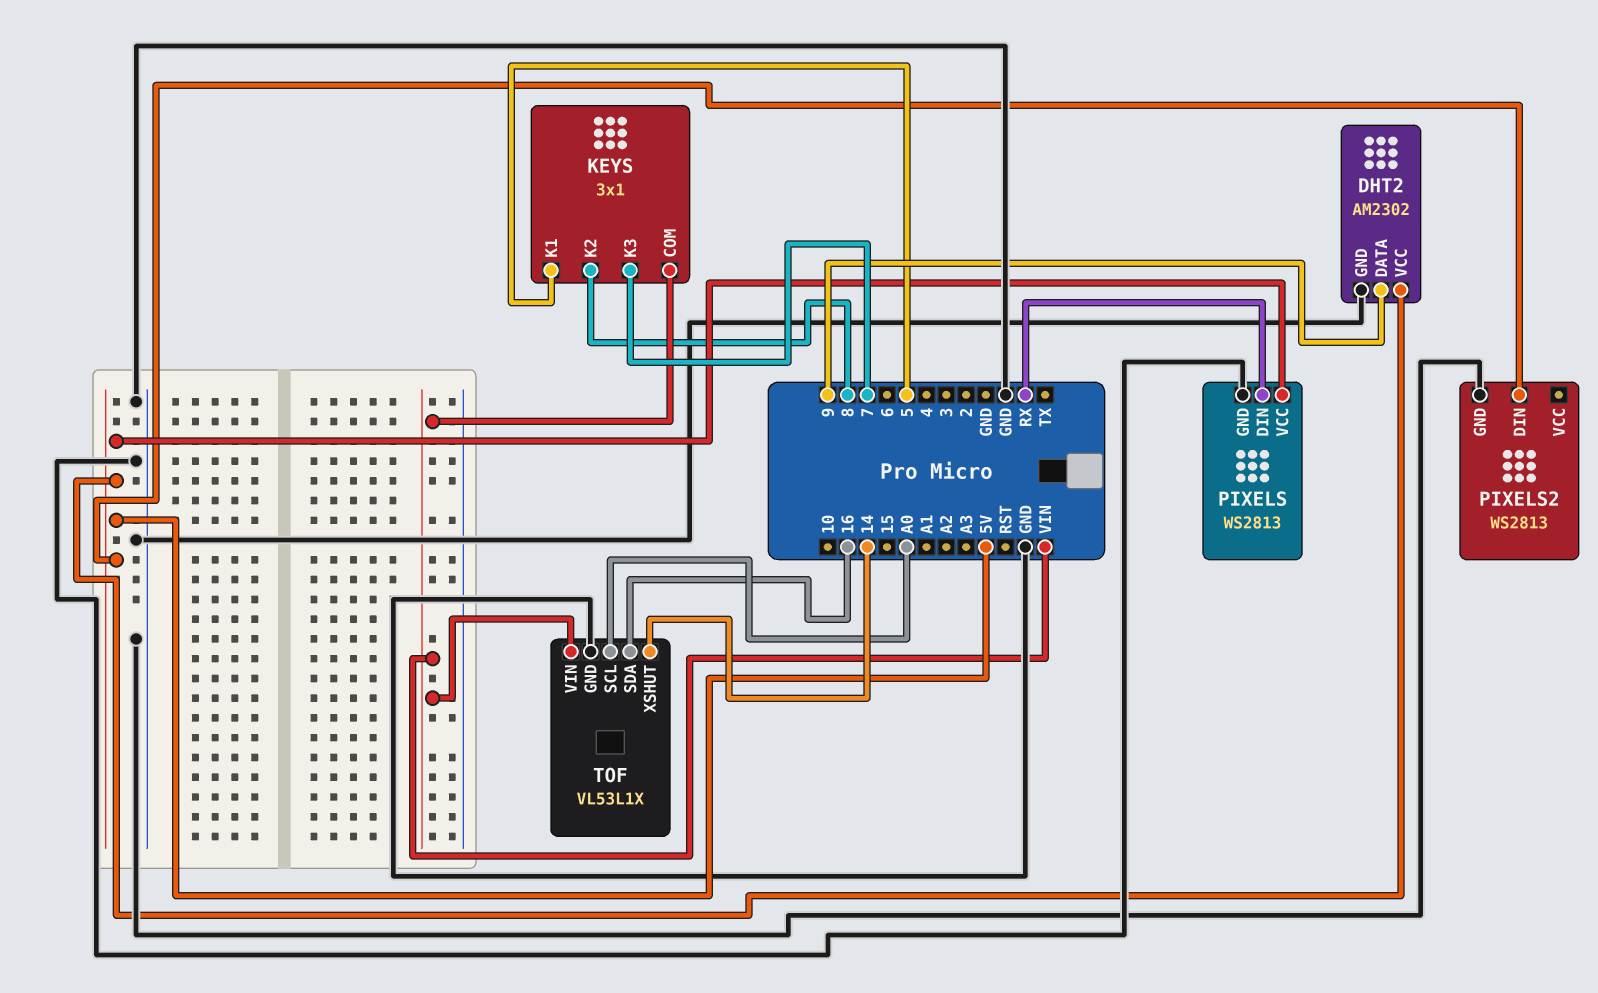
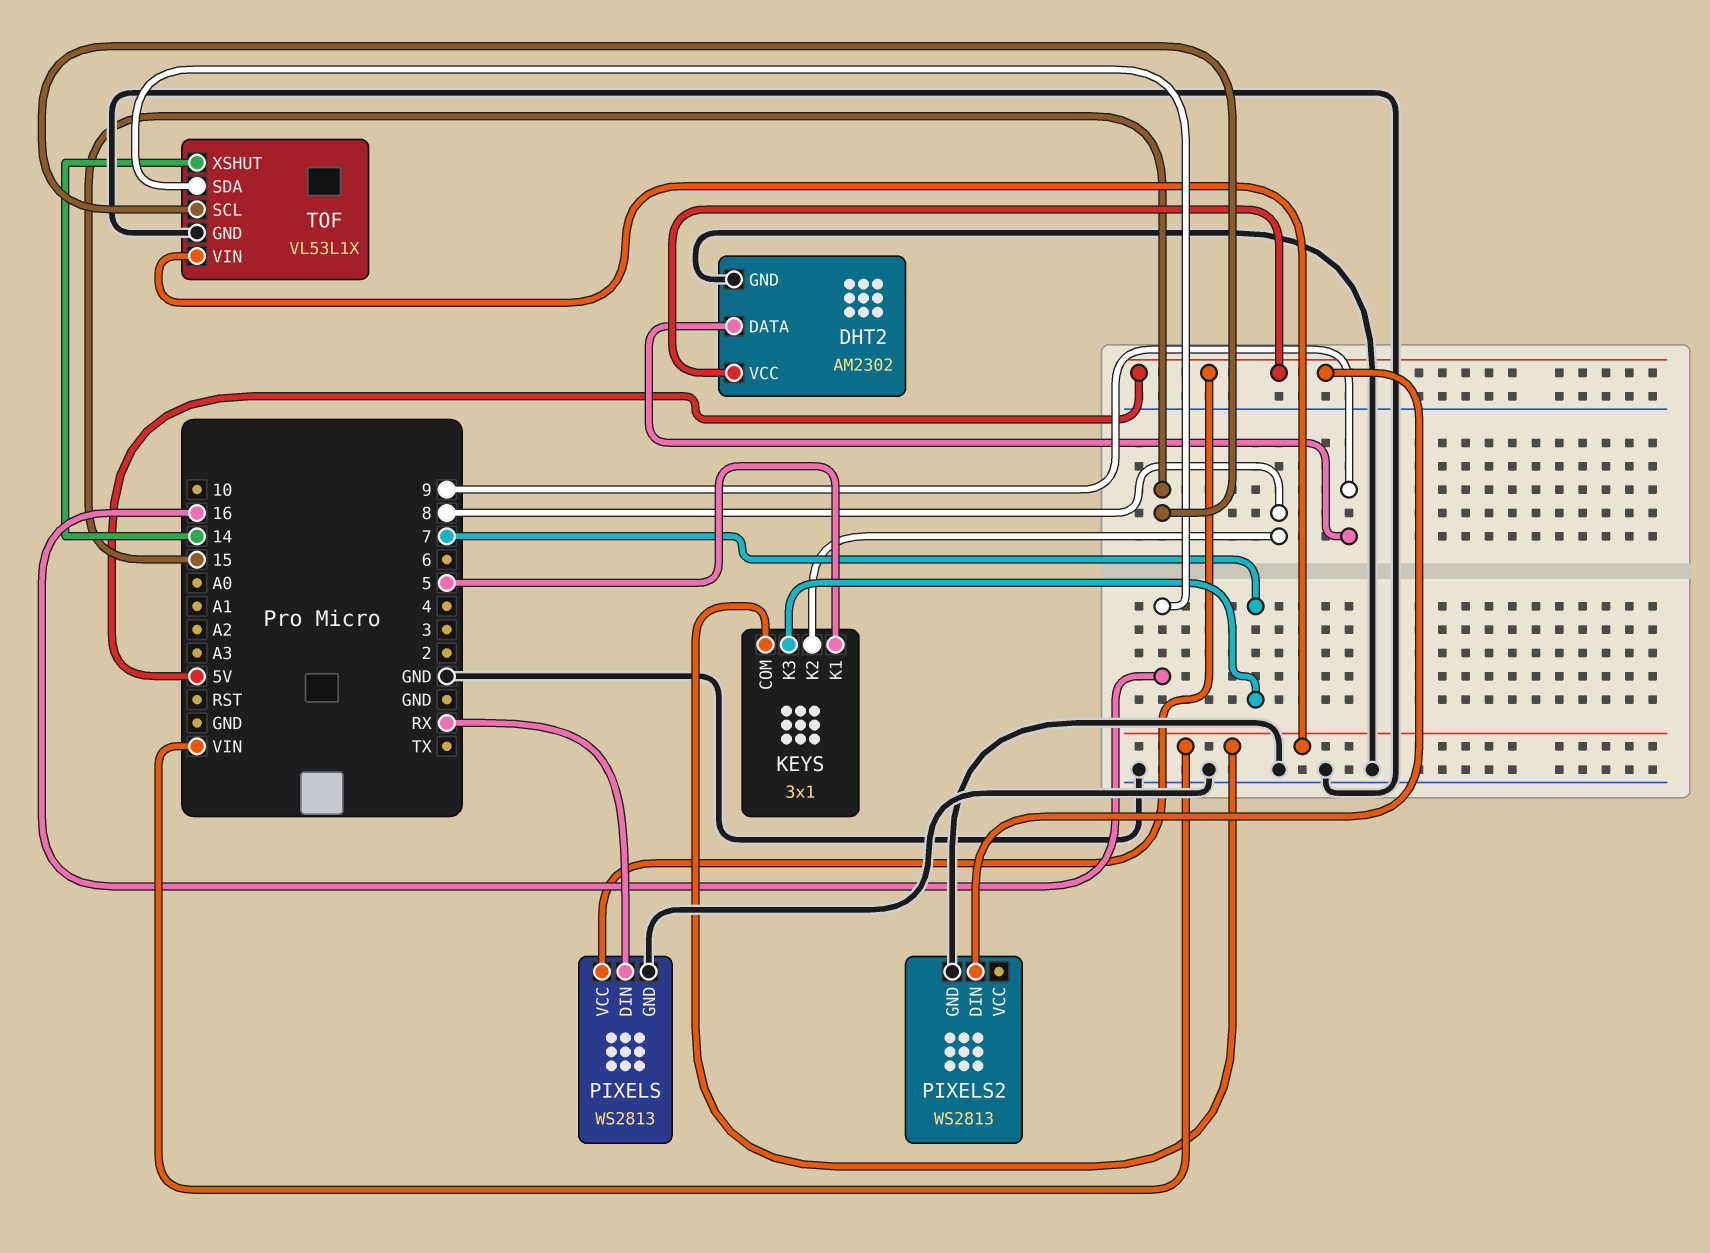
TOF pin SCL: A0 -> 15

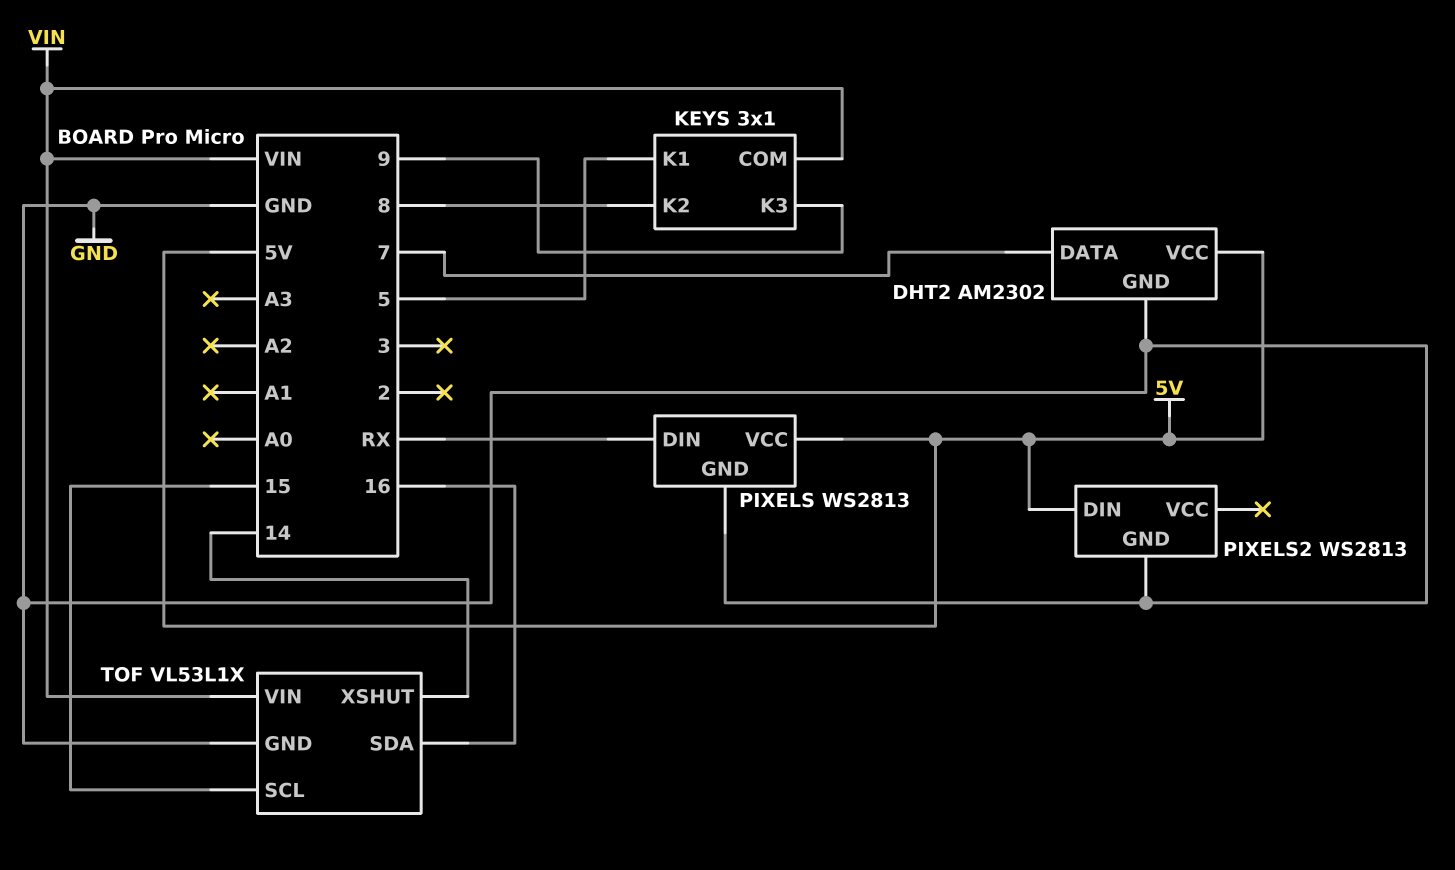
DHT2 pin DATA: 9 -> 7
KEYS pin K3: 7 -> 9

